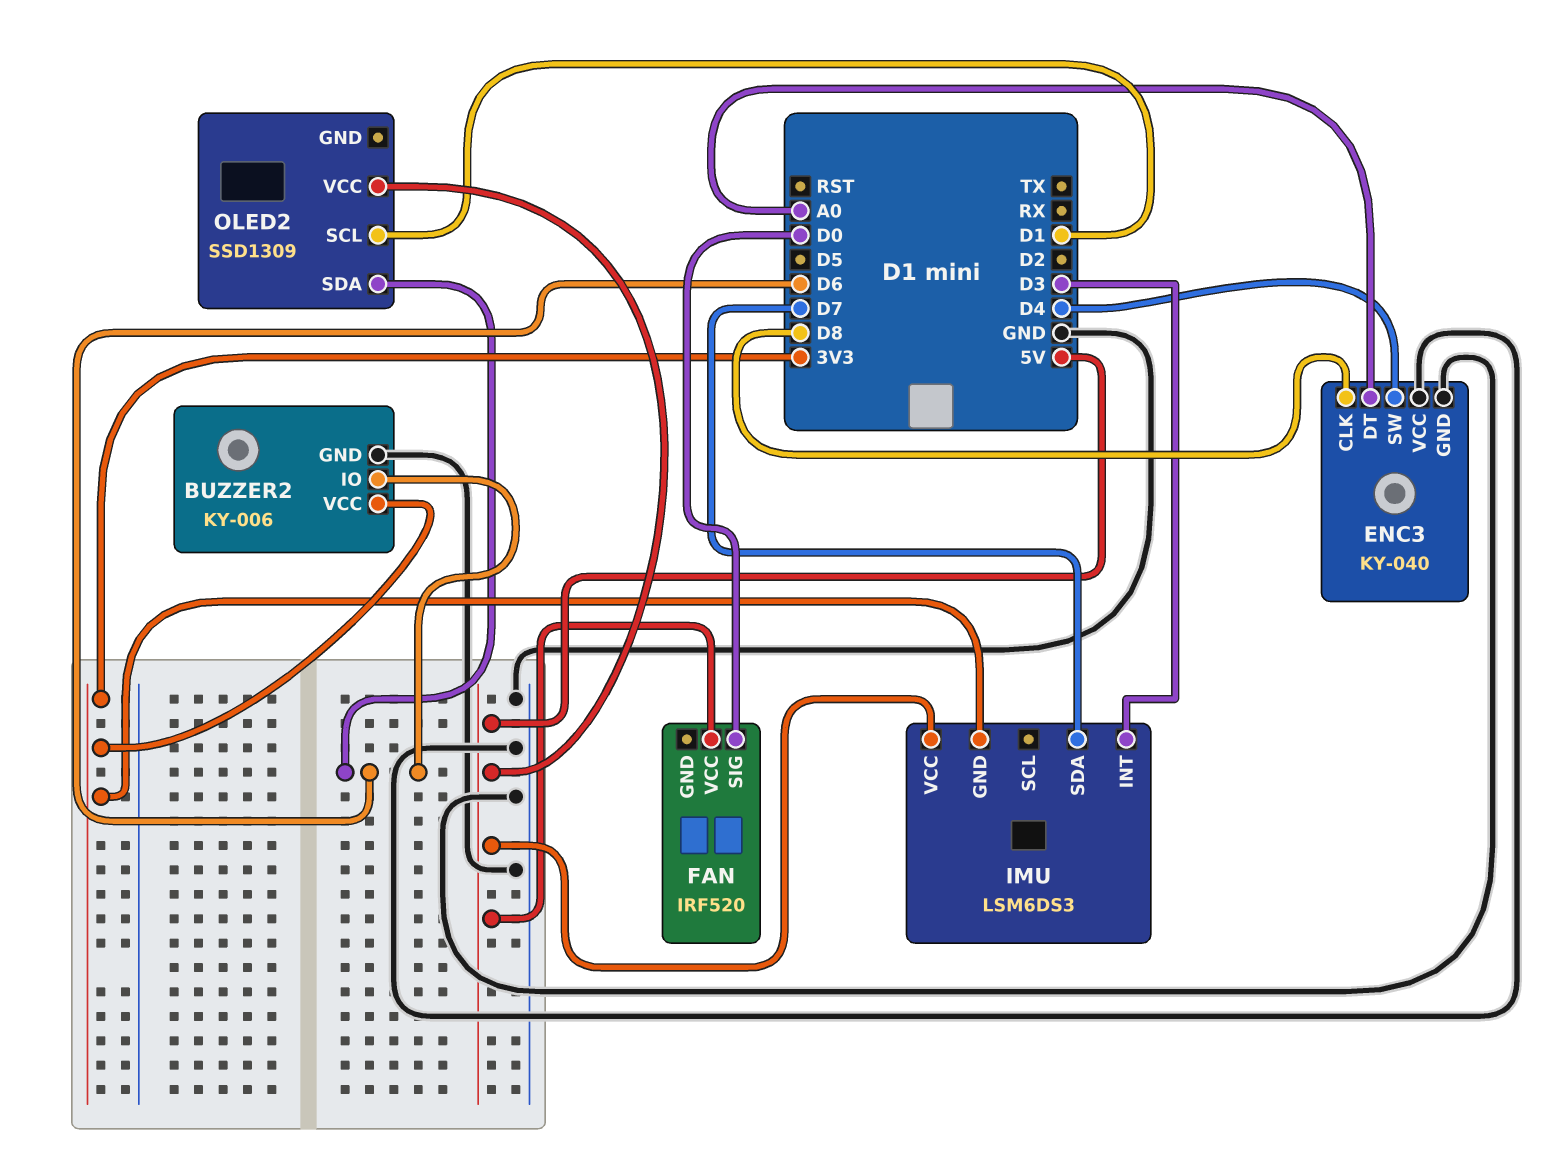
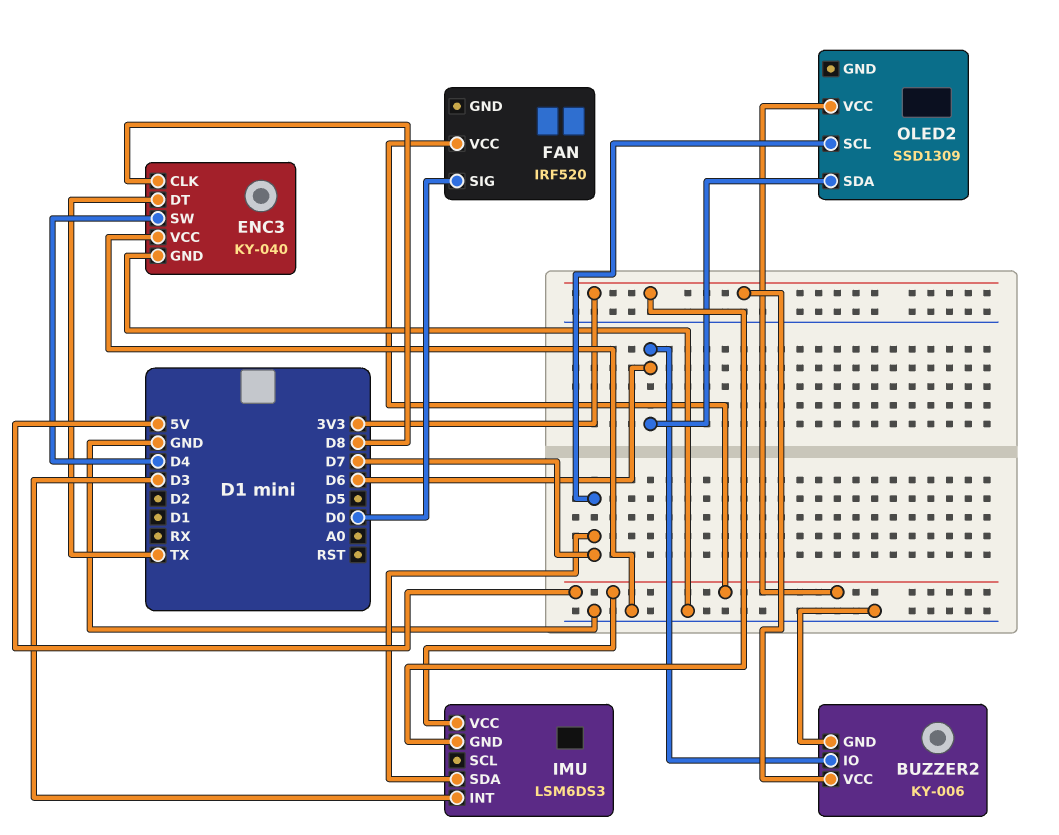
ENC3 pin DT: A0 -> TX
OLED2 pin SCL: D1 -> D7

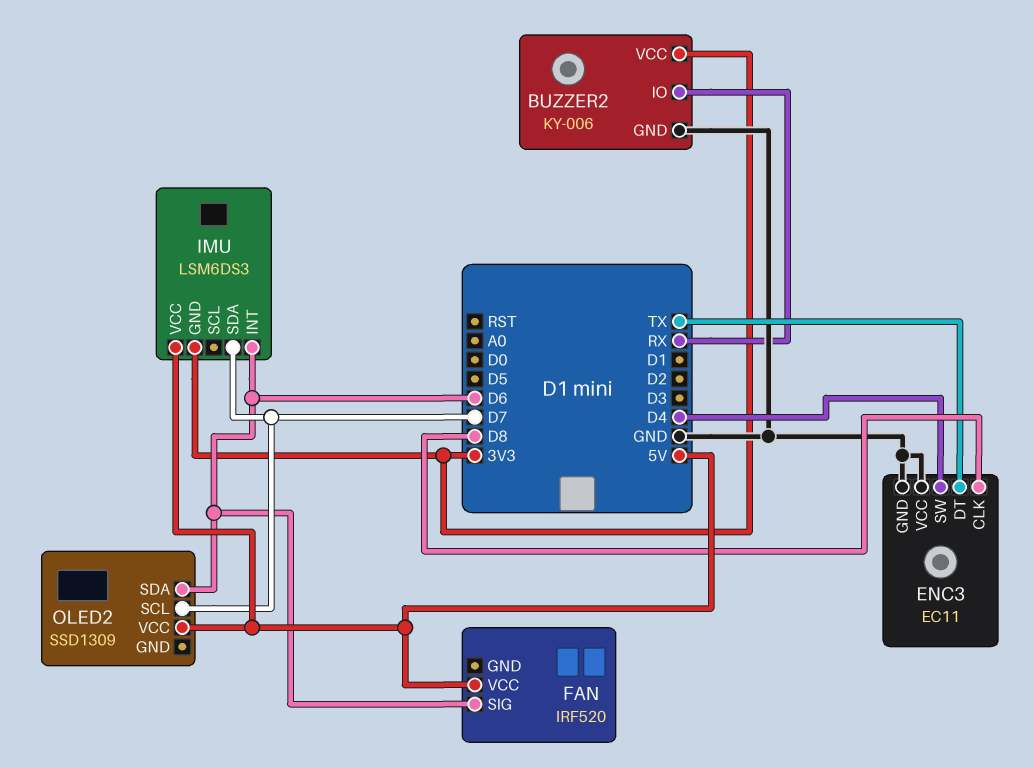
BUZZER2 pin IO: D6 -> RX
ENC3: KY-040 -> EC11
FAN pin SIG: D0 -> D6
IMU pin INT: D3 -> D6

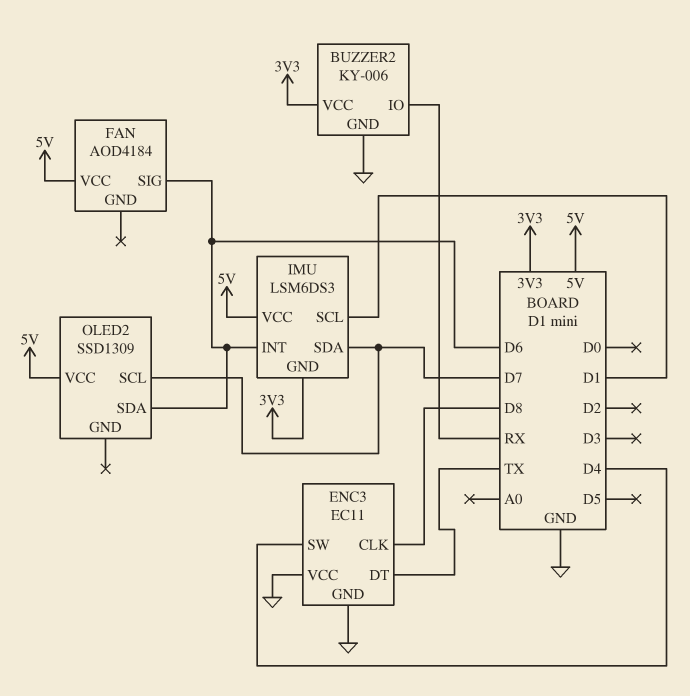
FAN: IRF520 -> AOD4184
IMU pin SCL: none -> D1

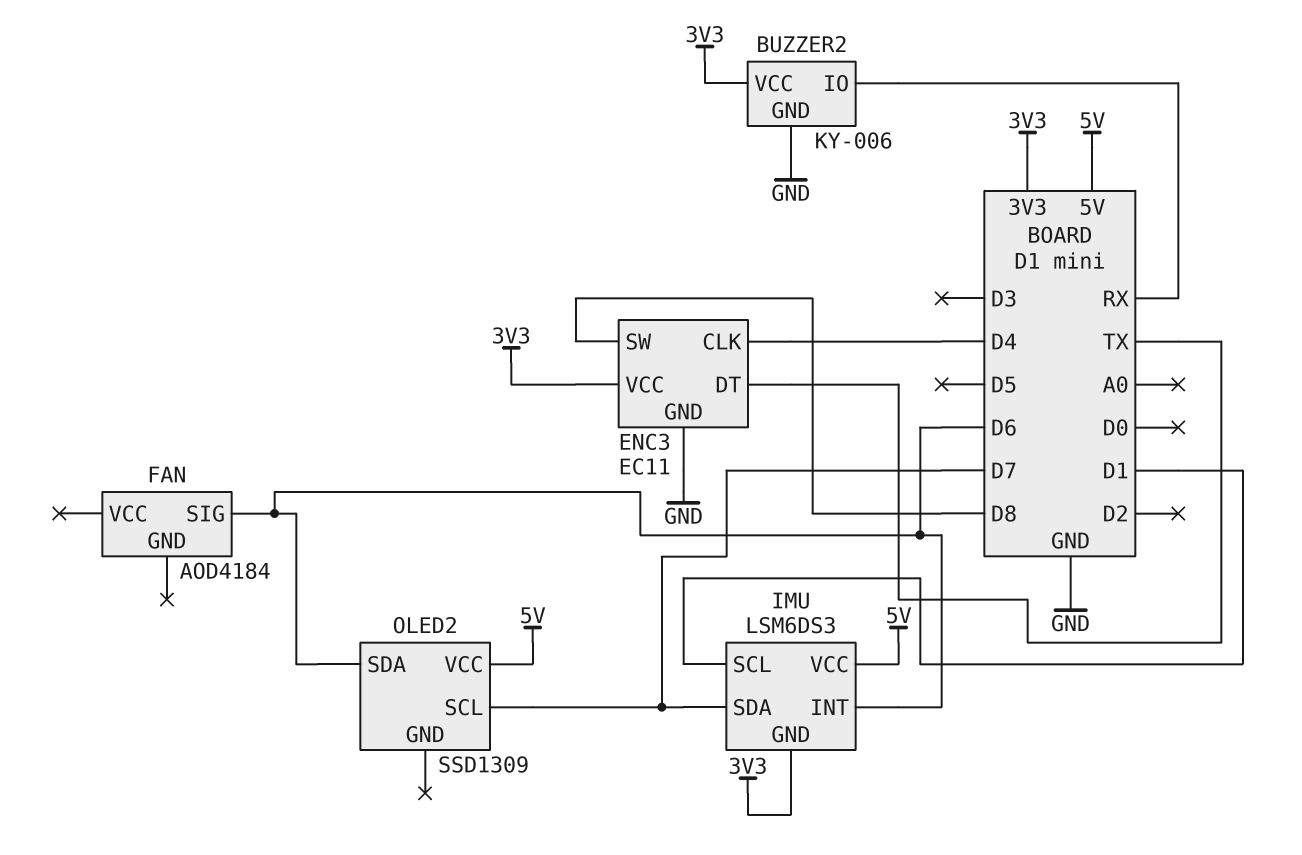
ENC3 pin CLK: D8 -> D4
ENC3 pin SW: D4 -> D8
ENC3 pin VCC: GND -> 3V3
FAN pin VCC: 5V -> none

